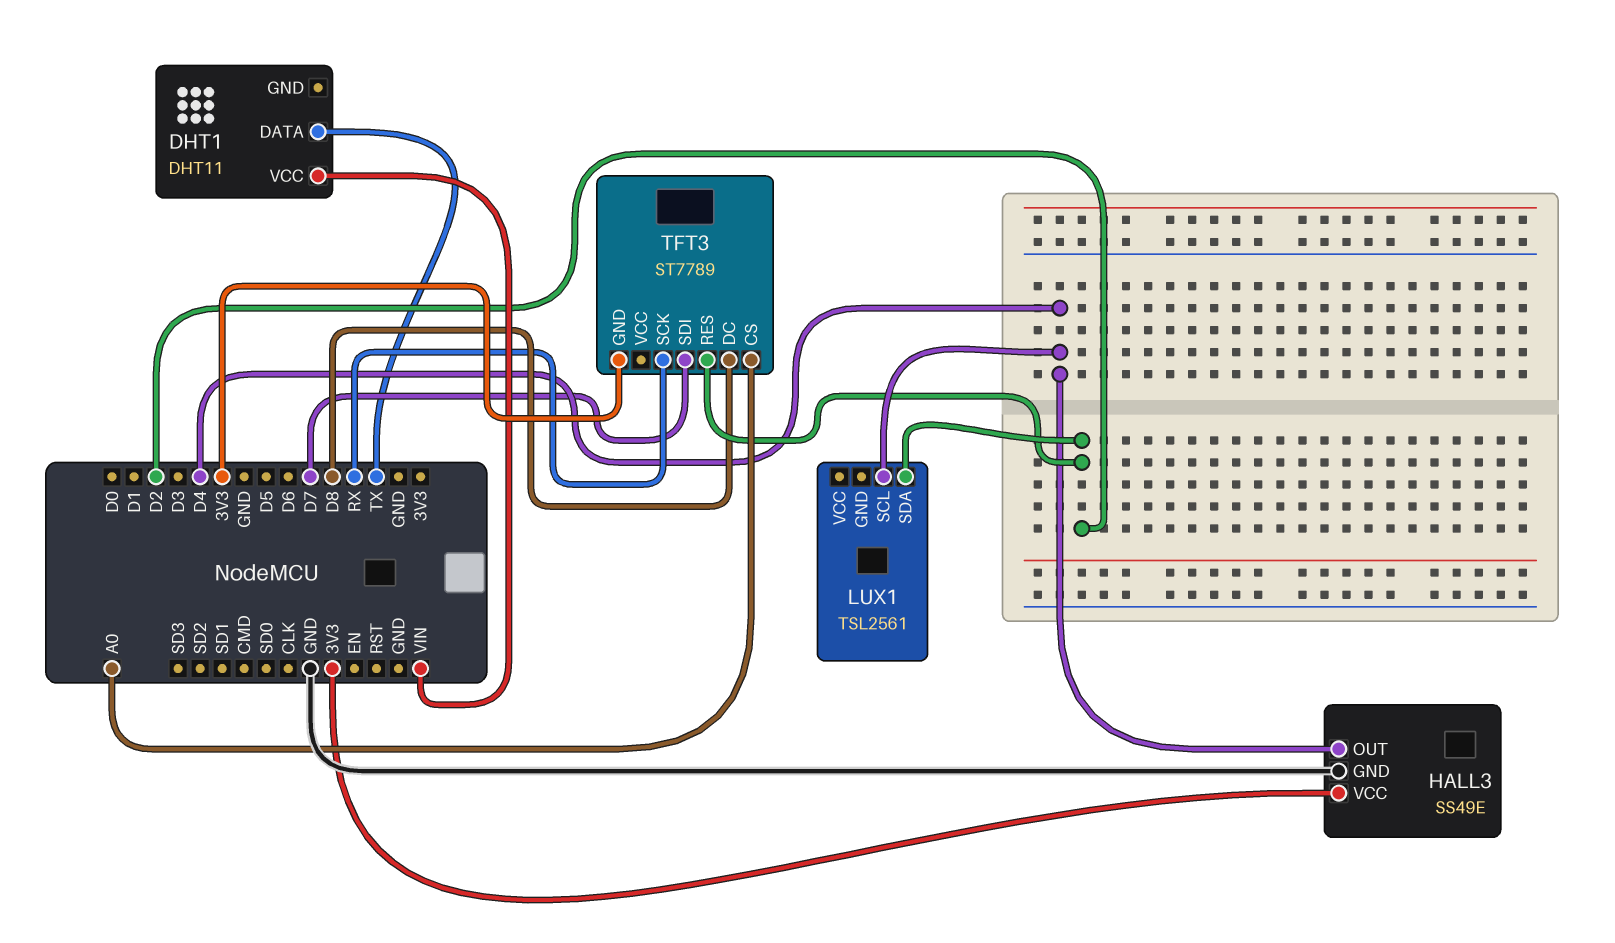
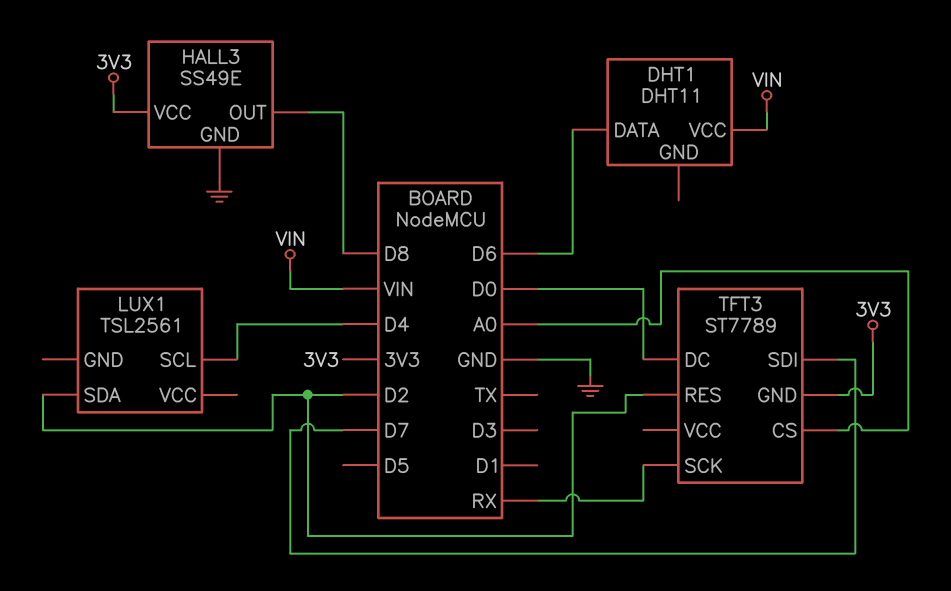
DHT1 pin DATA: TX -> D6
HALL3 pin OUT: D4 -> D8
TFT3 pin DC: D8 -> D0

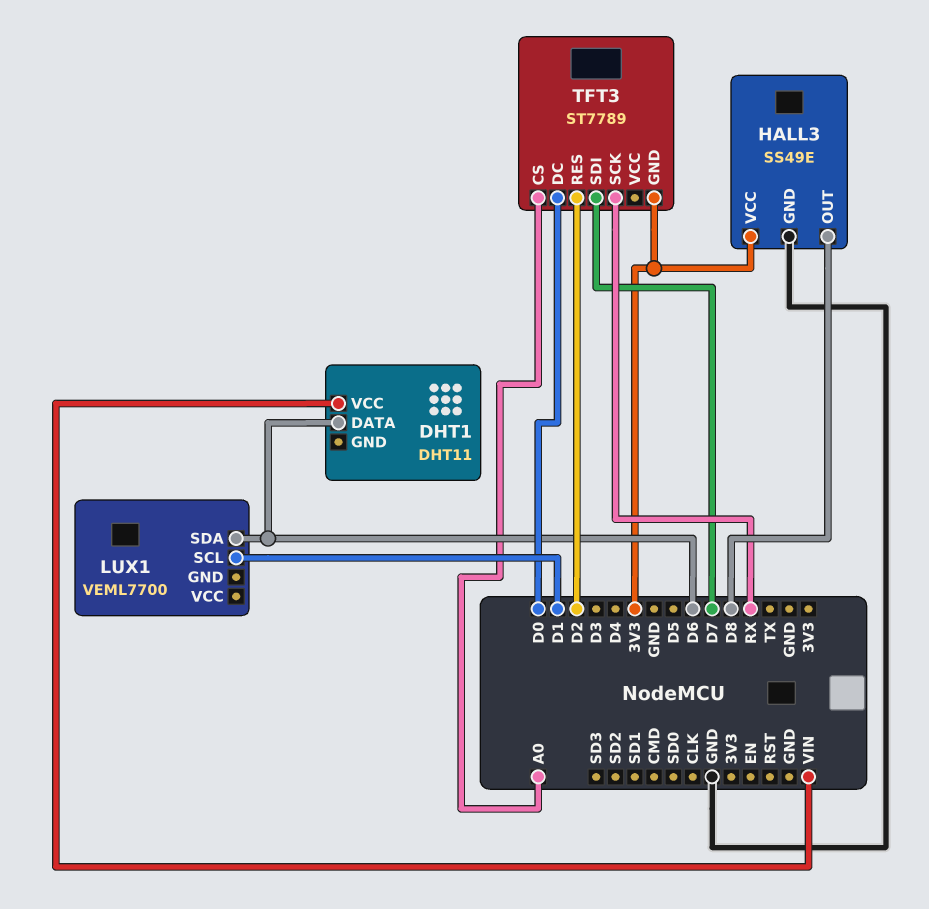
LUX1: TSL2561 -> VEML7700
LUX1 pin SCL: D4 -> D1
LUX1 pin SDA: D2 -> D6

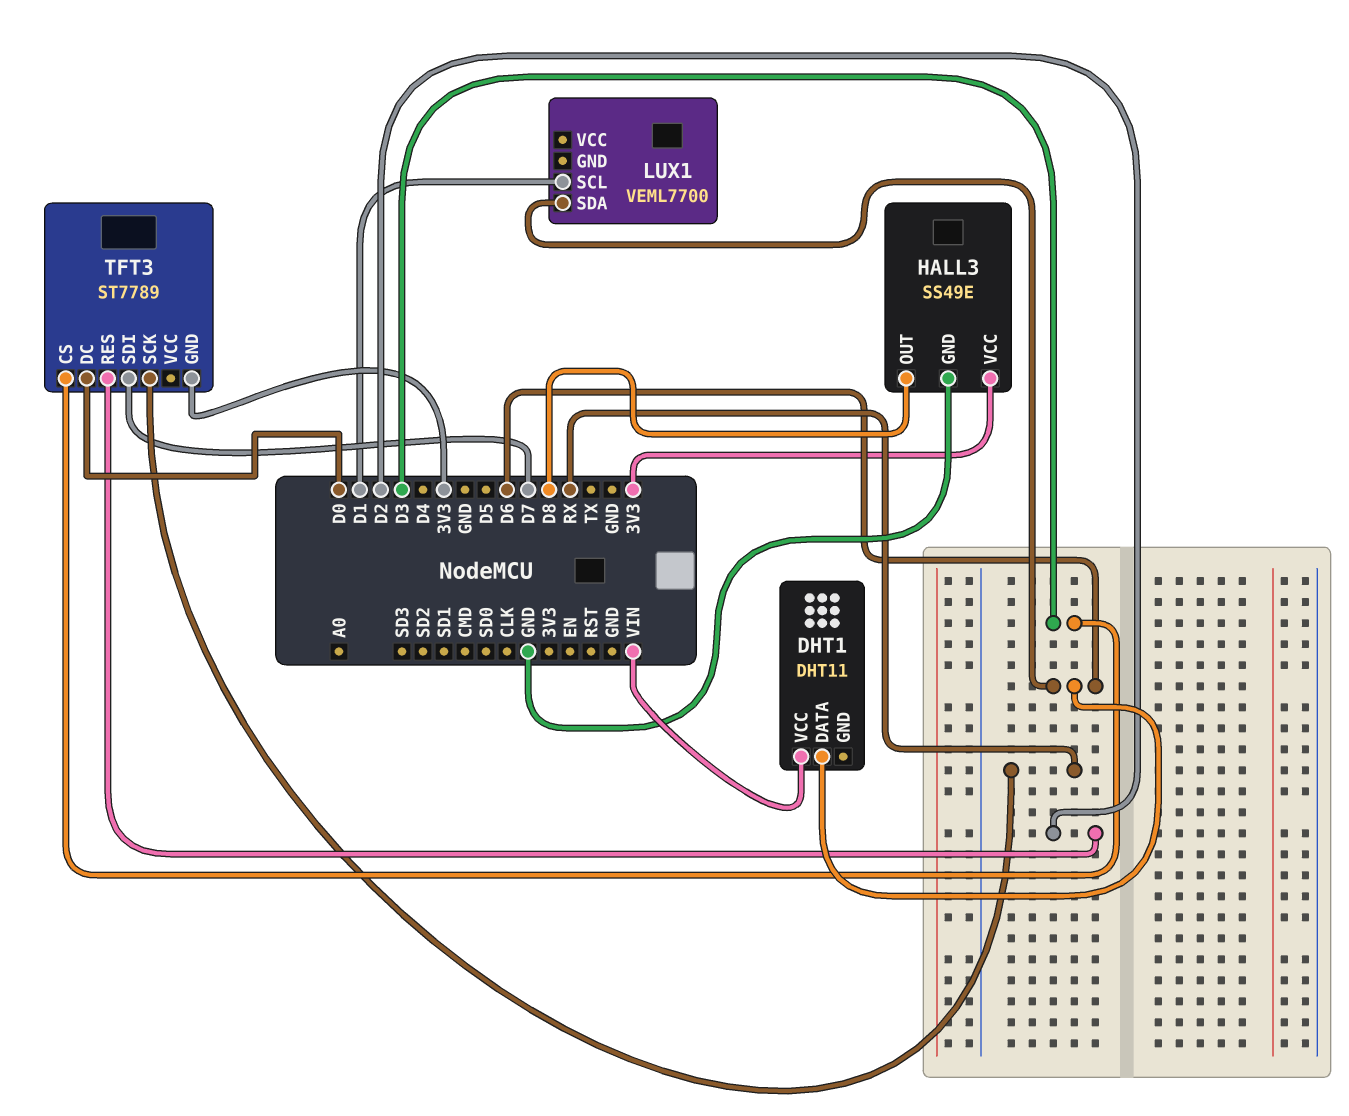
TFT3 pin CS: A0 -> D3

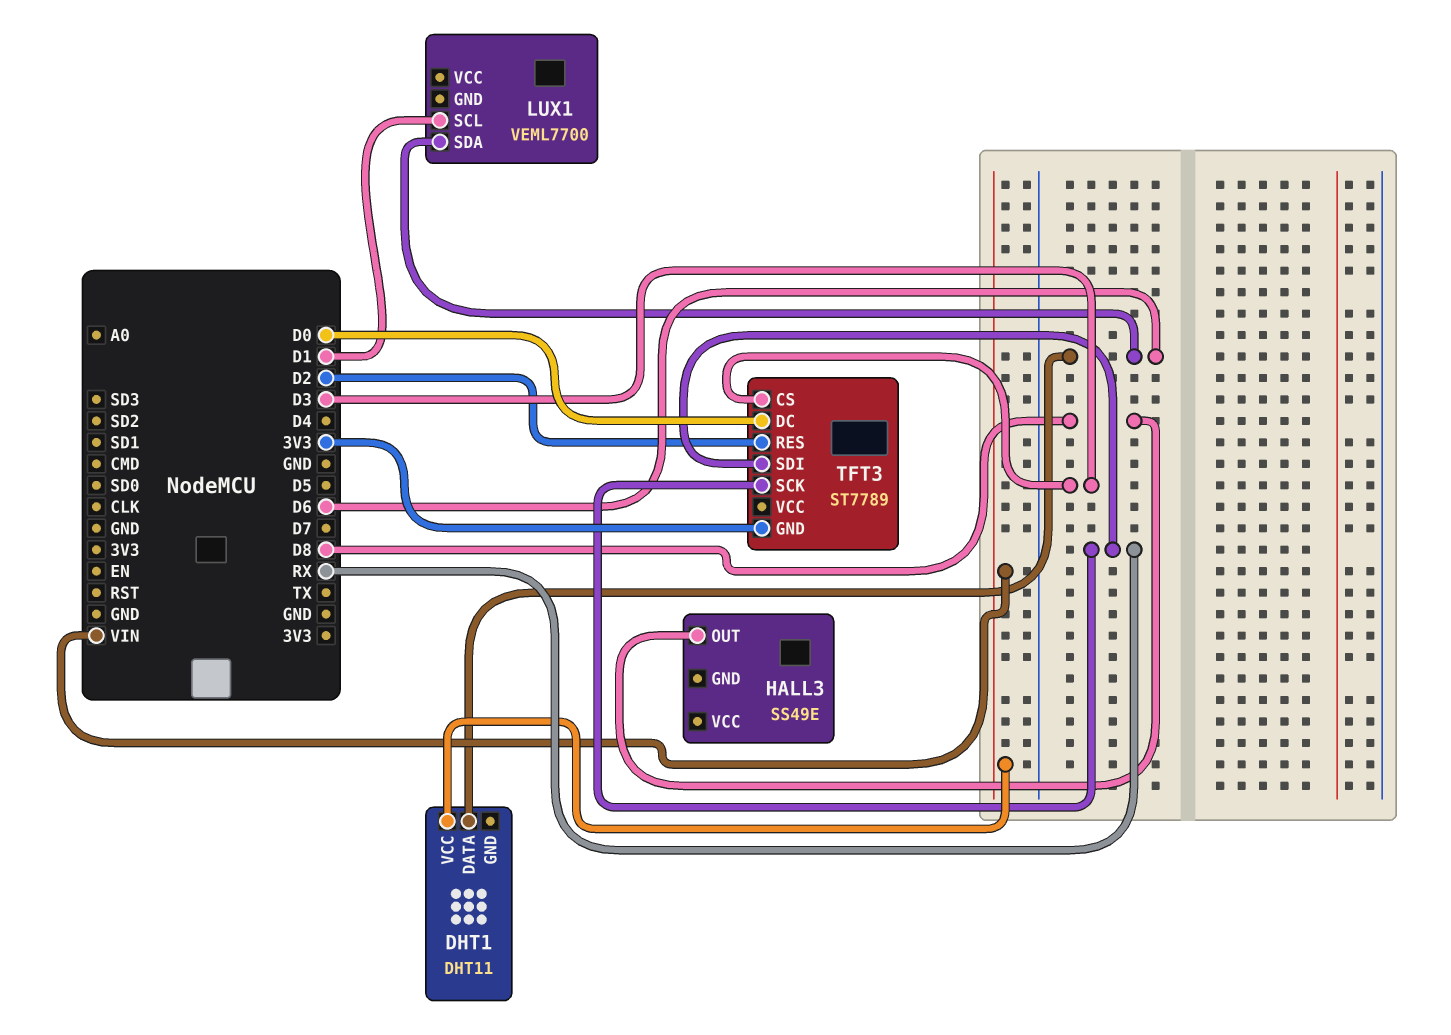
HALL3 pin GND: GND -> none
HALL3 pin VCC: 3V3 -> none
TFT3 pin SDI: D7 -> RX

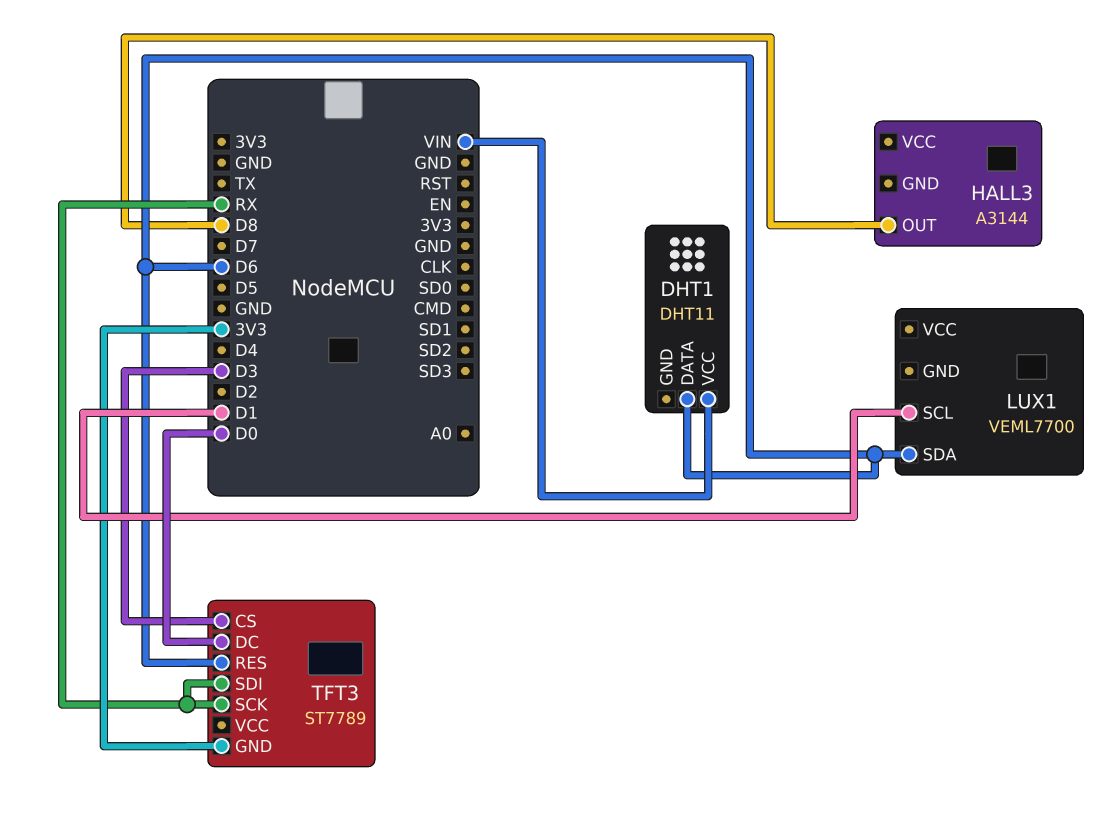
HALL3: SS49E -> A3144
TFT3 pin RES: D2 -> D6

